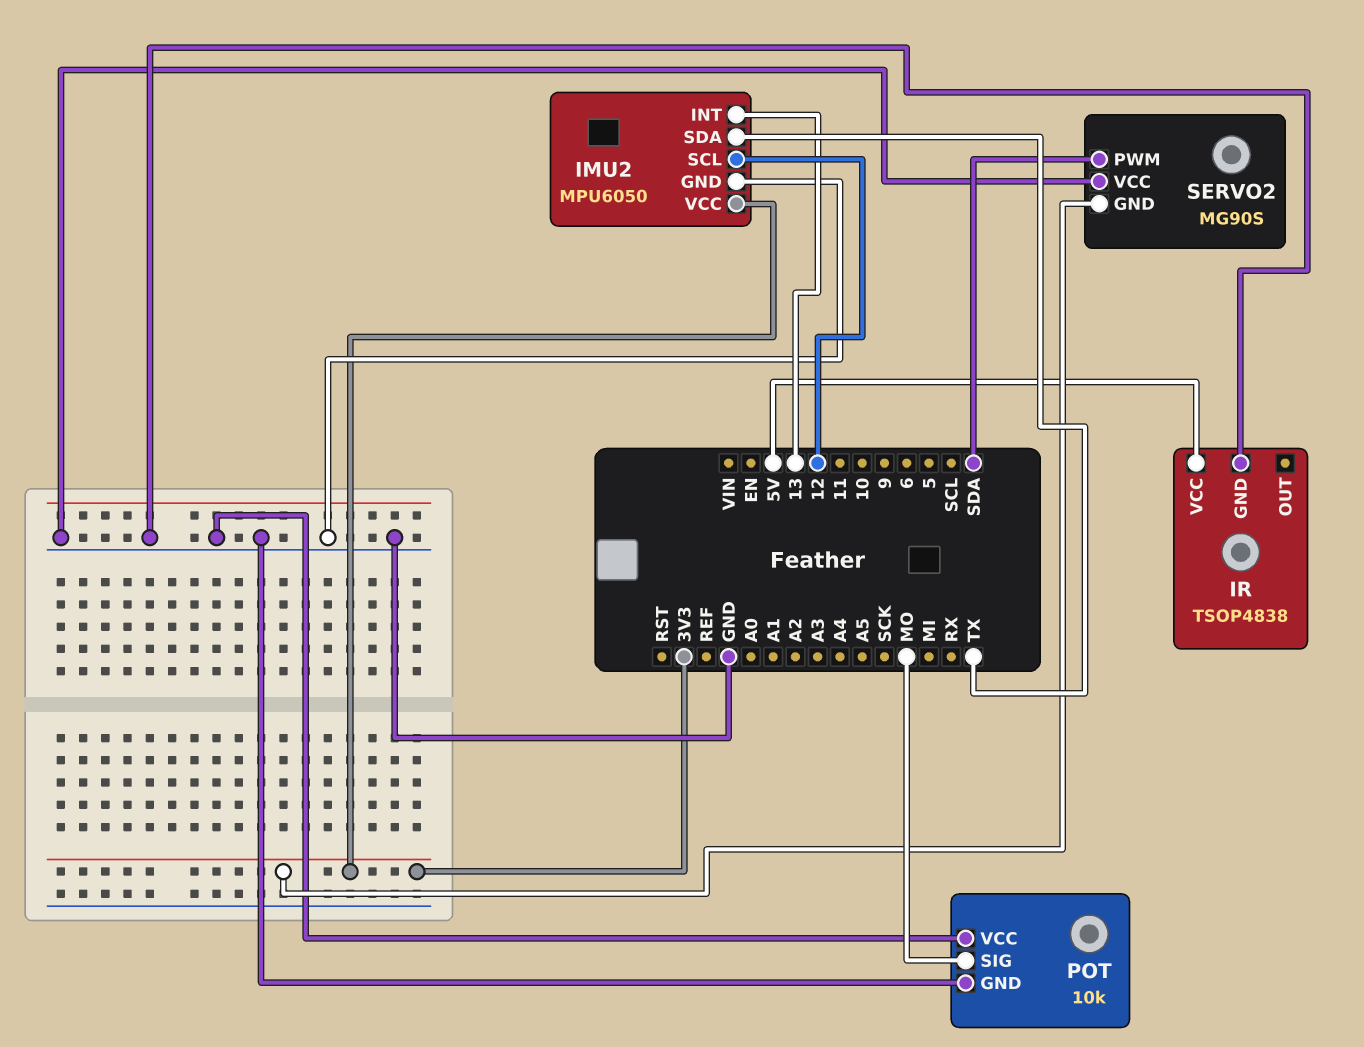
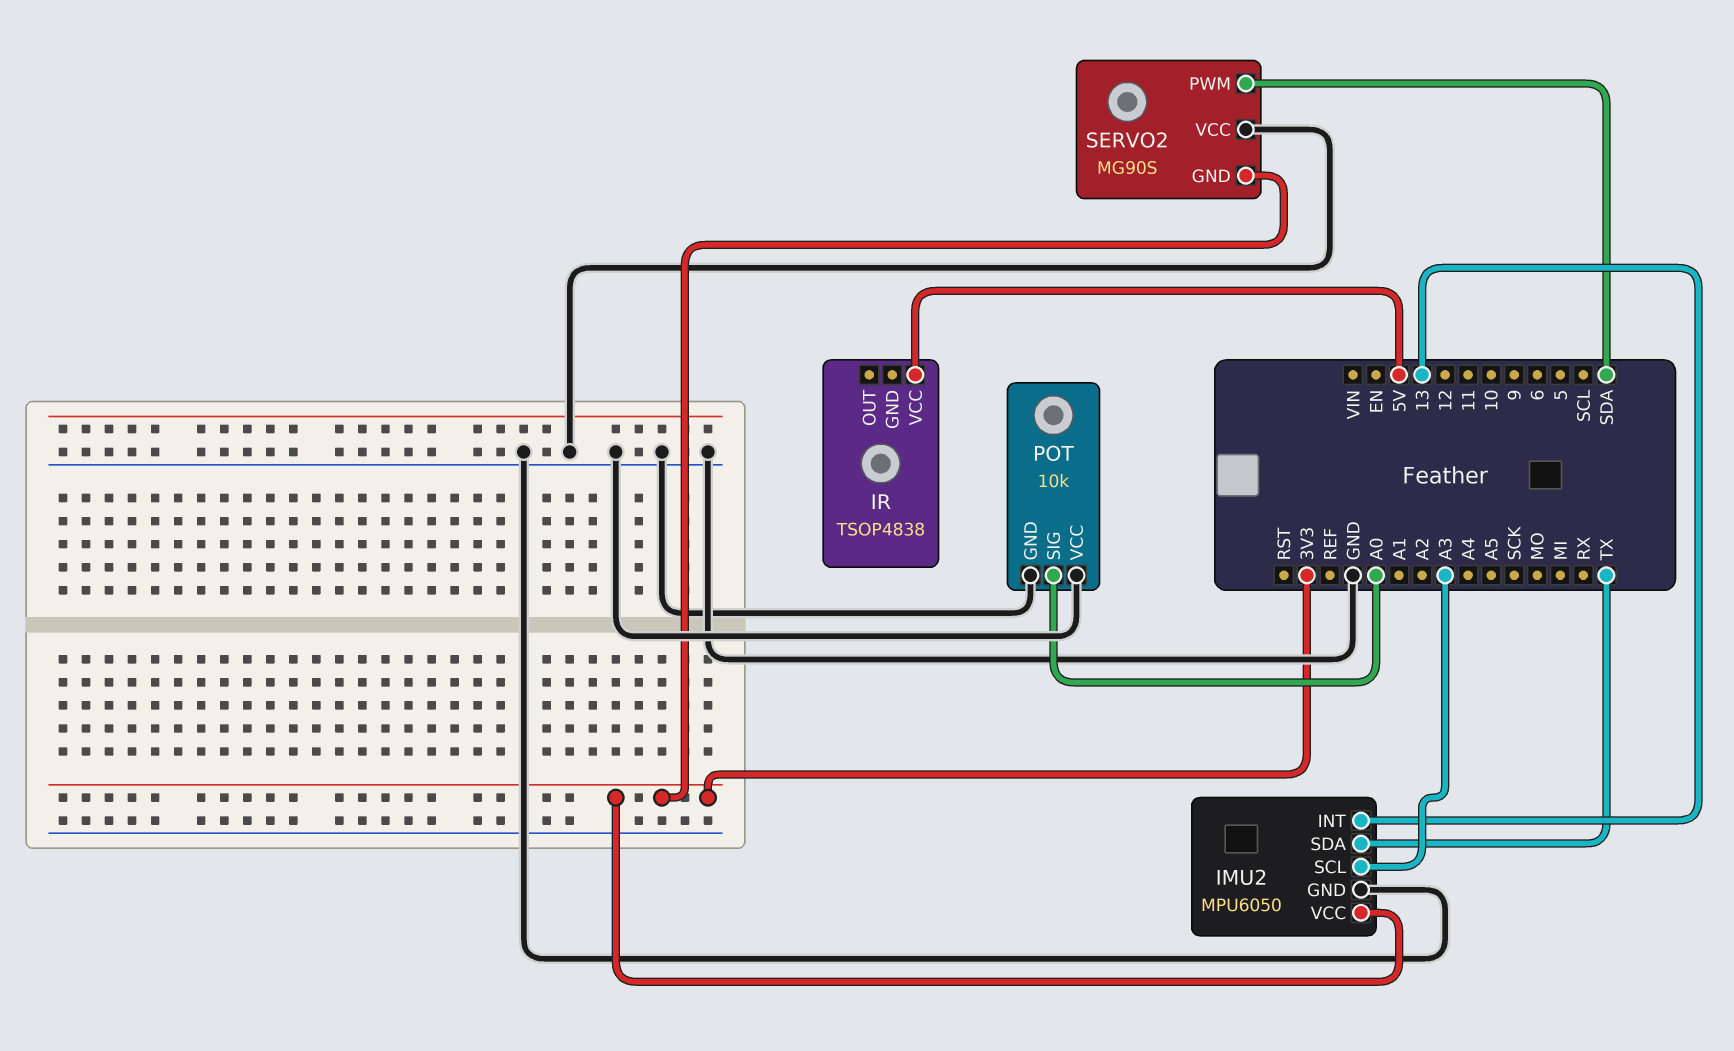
IMU2 pin SCL: 12 -> A3
IR pin GND: GND -> none
POT pin SIG: MO -> A0

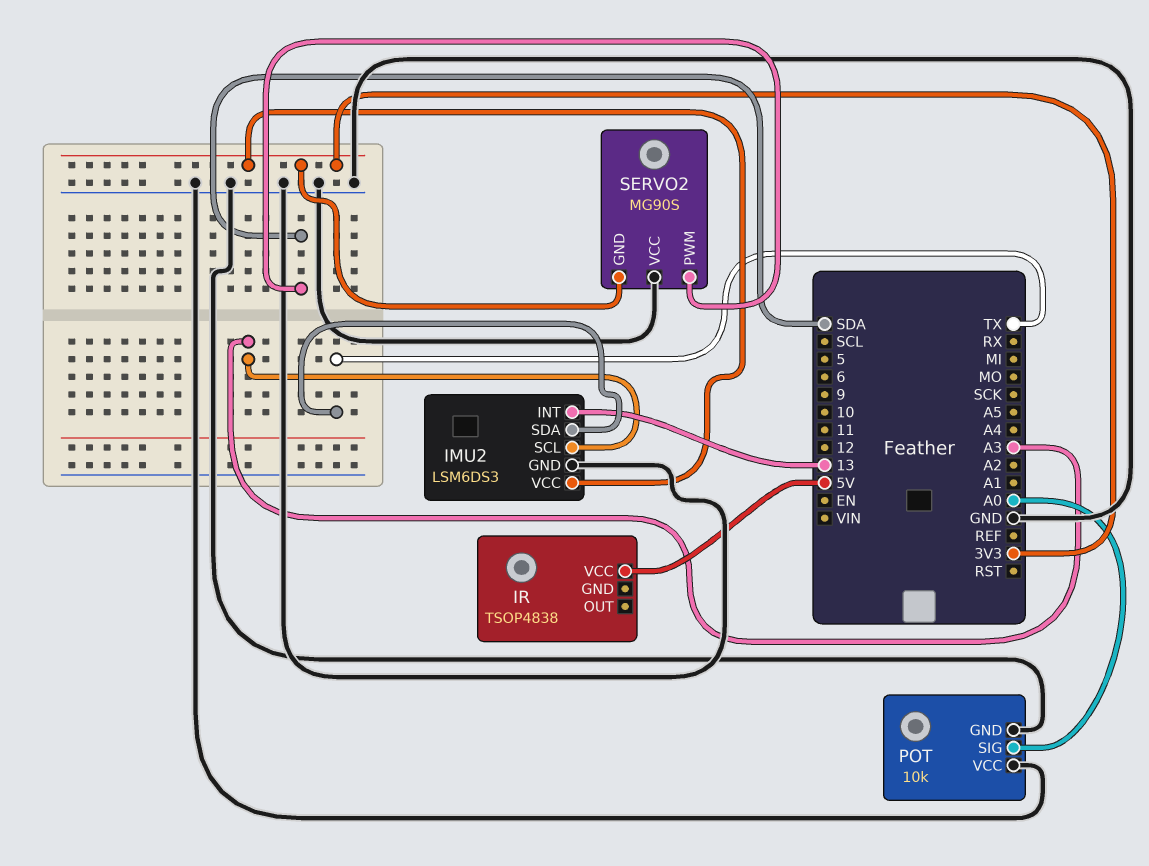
IMU2: MPU6050 -> LSM6DS3

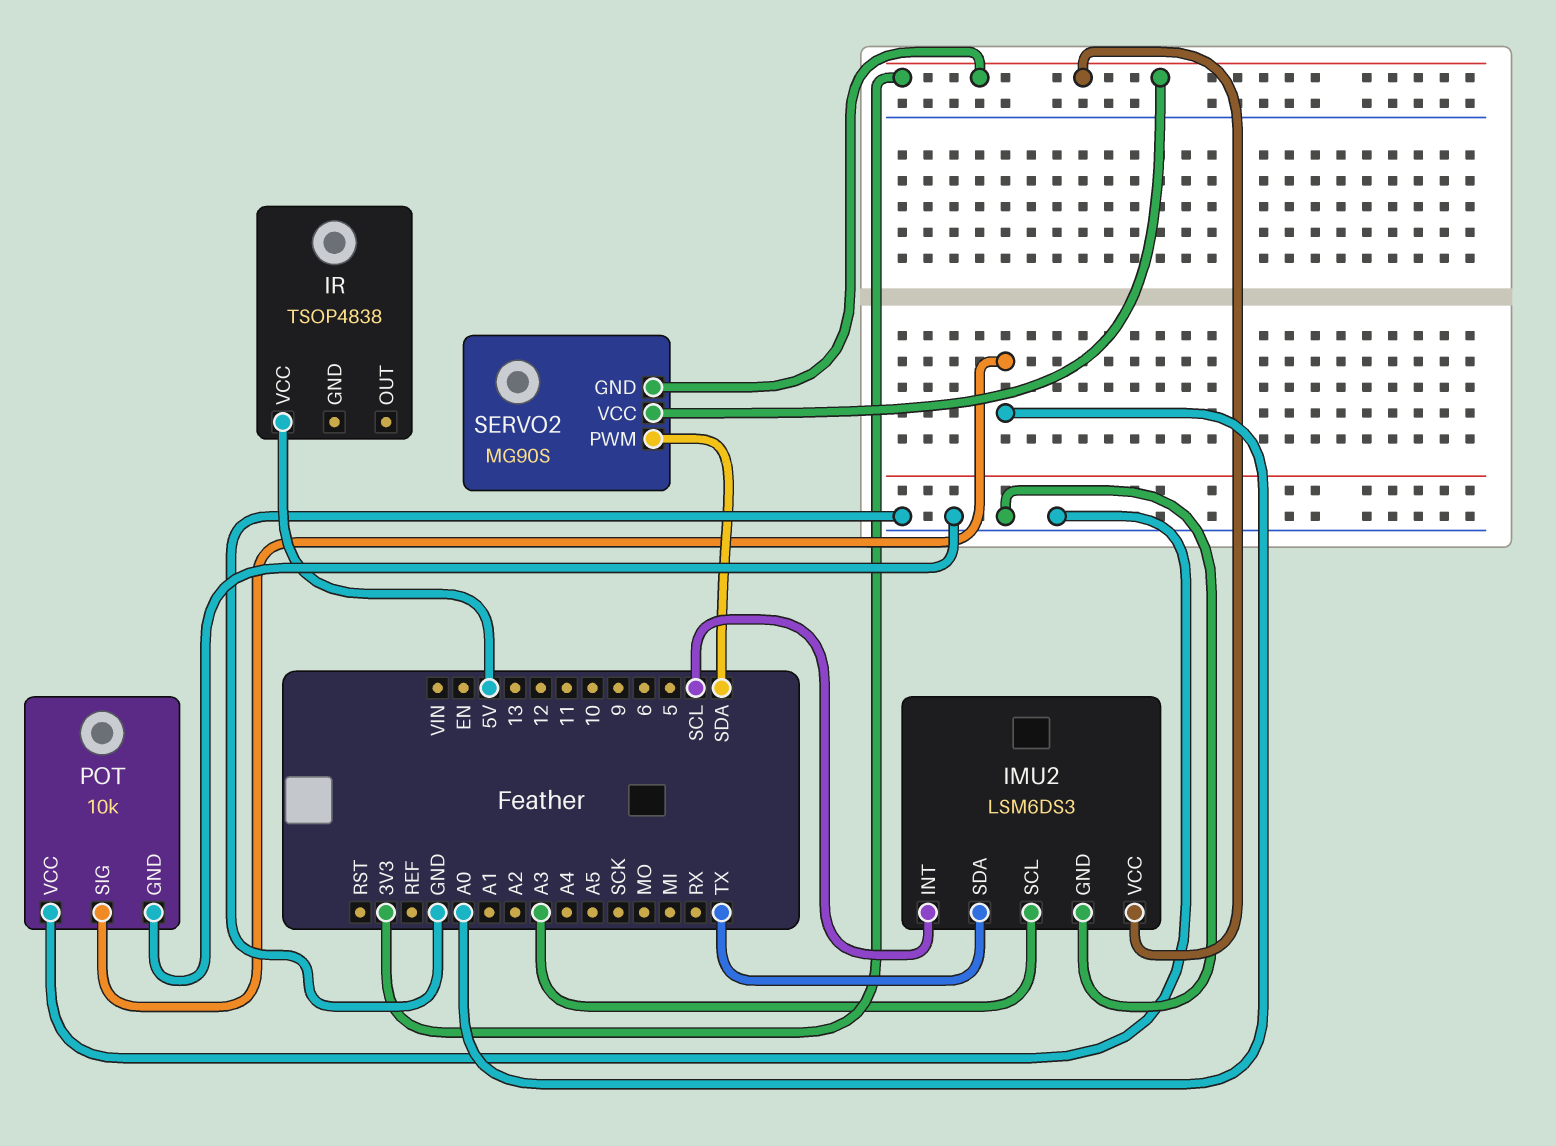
IMU2 pin INT: 13 -> SCL
SERVO2 pin VCC: GND -> 3V3

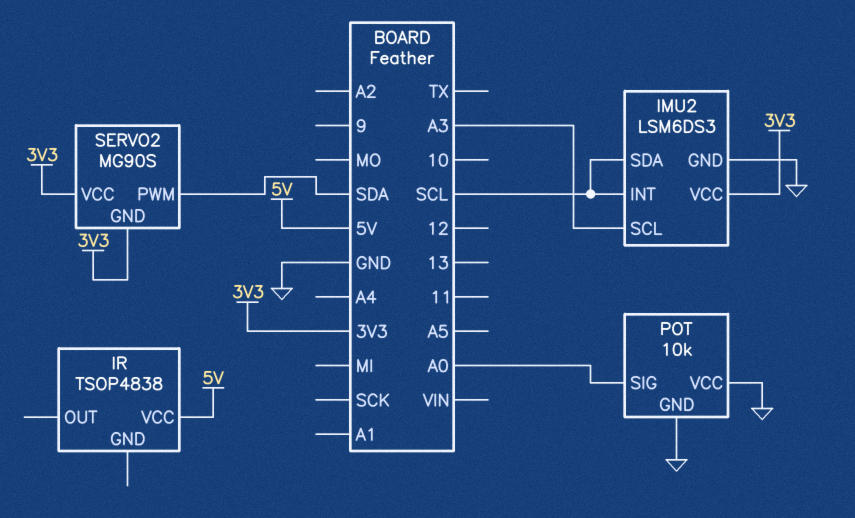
IMU2 pin SDA: TX -> SCL

